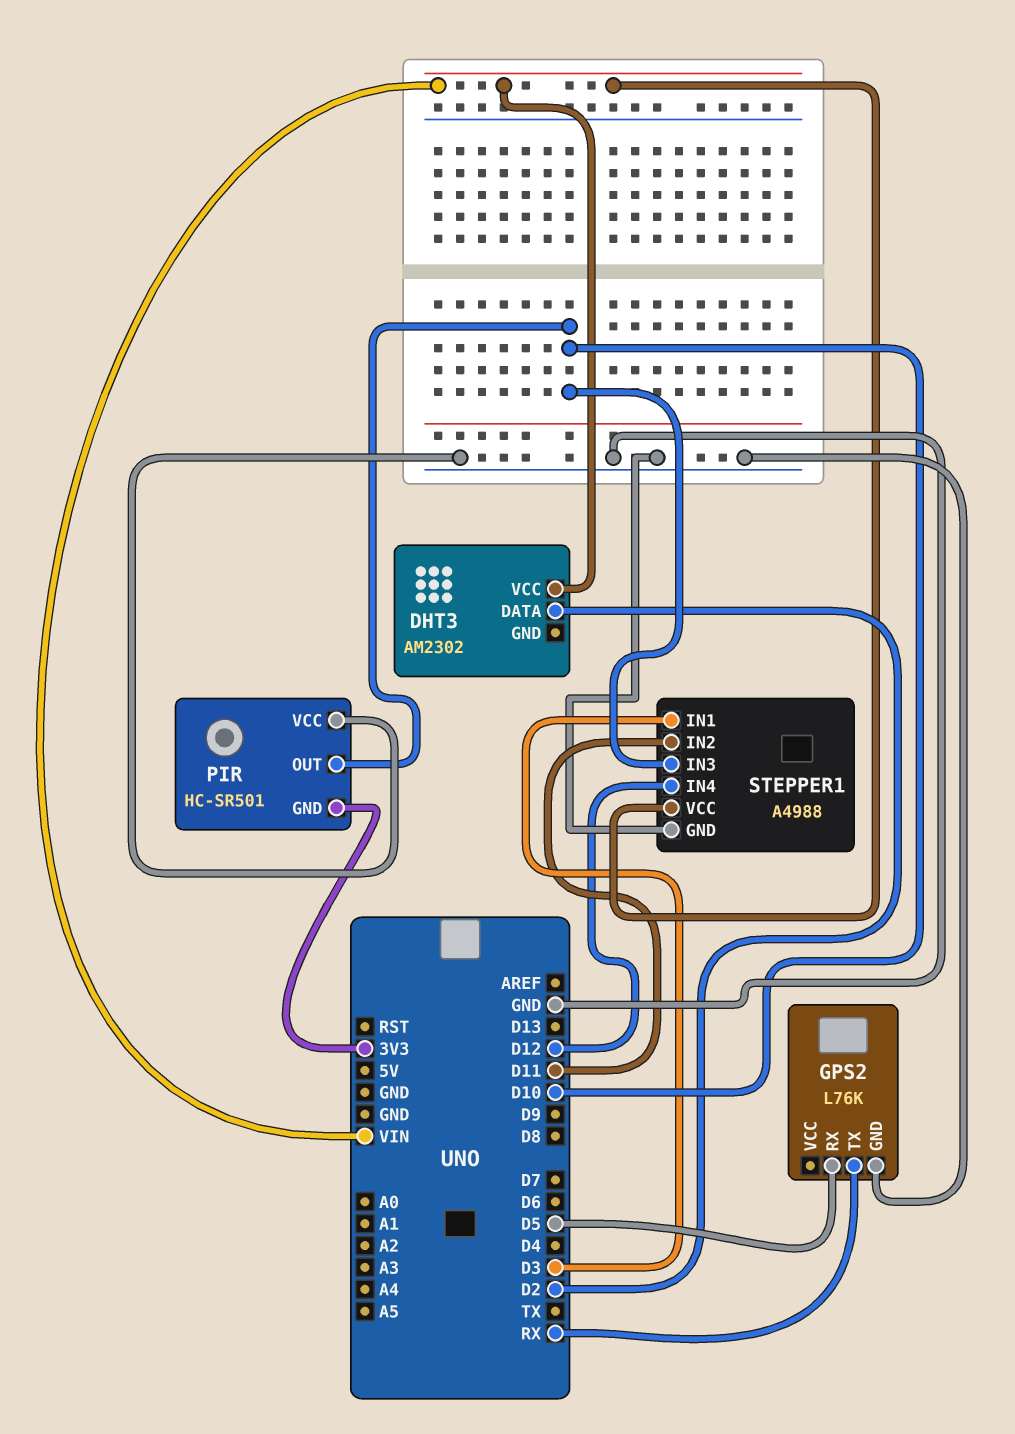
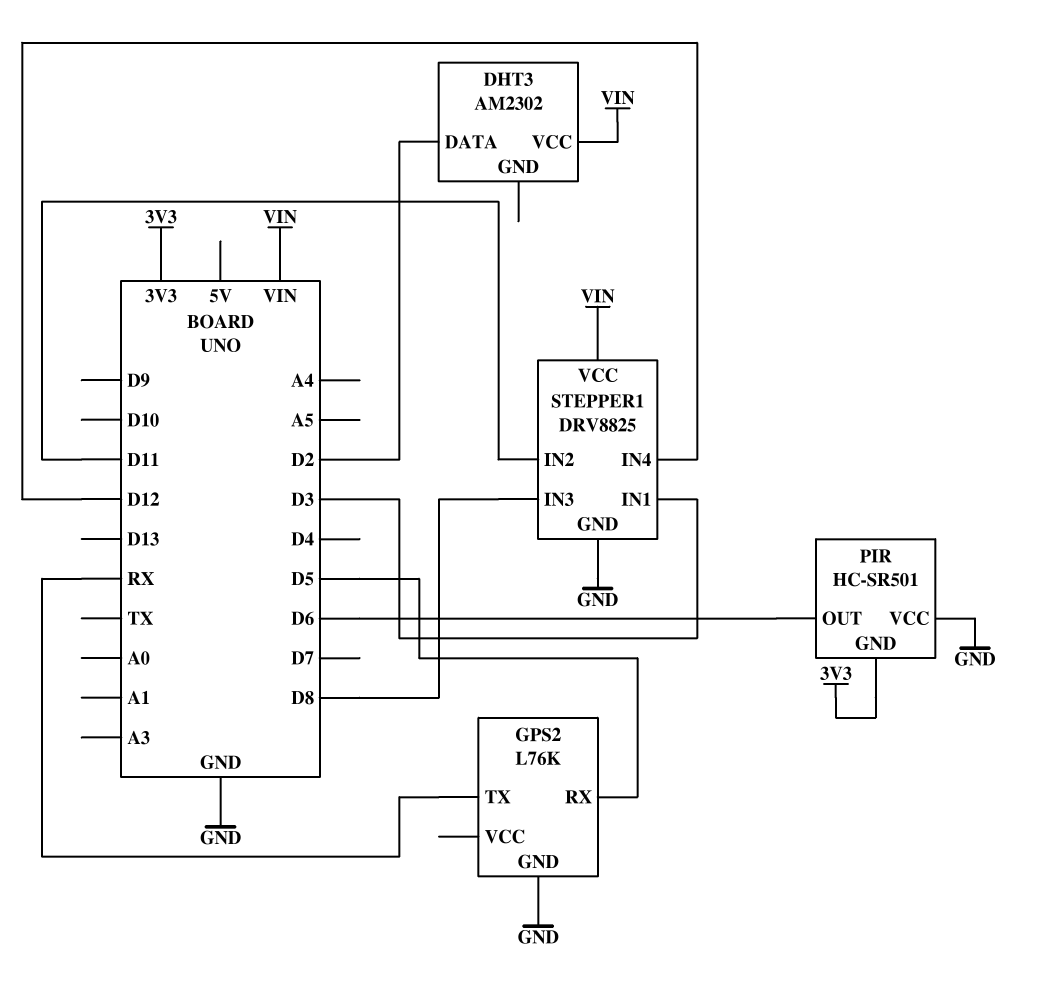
PIR pin OUT: D10 -> D6
STEPPER1: A4988 -> DRV8825
STEPPER1 pin IN3: D10 -> D8

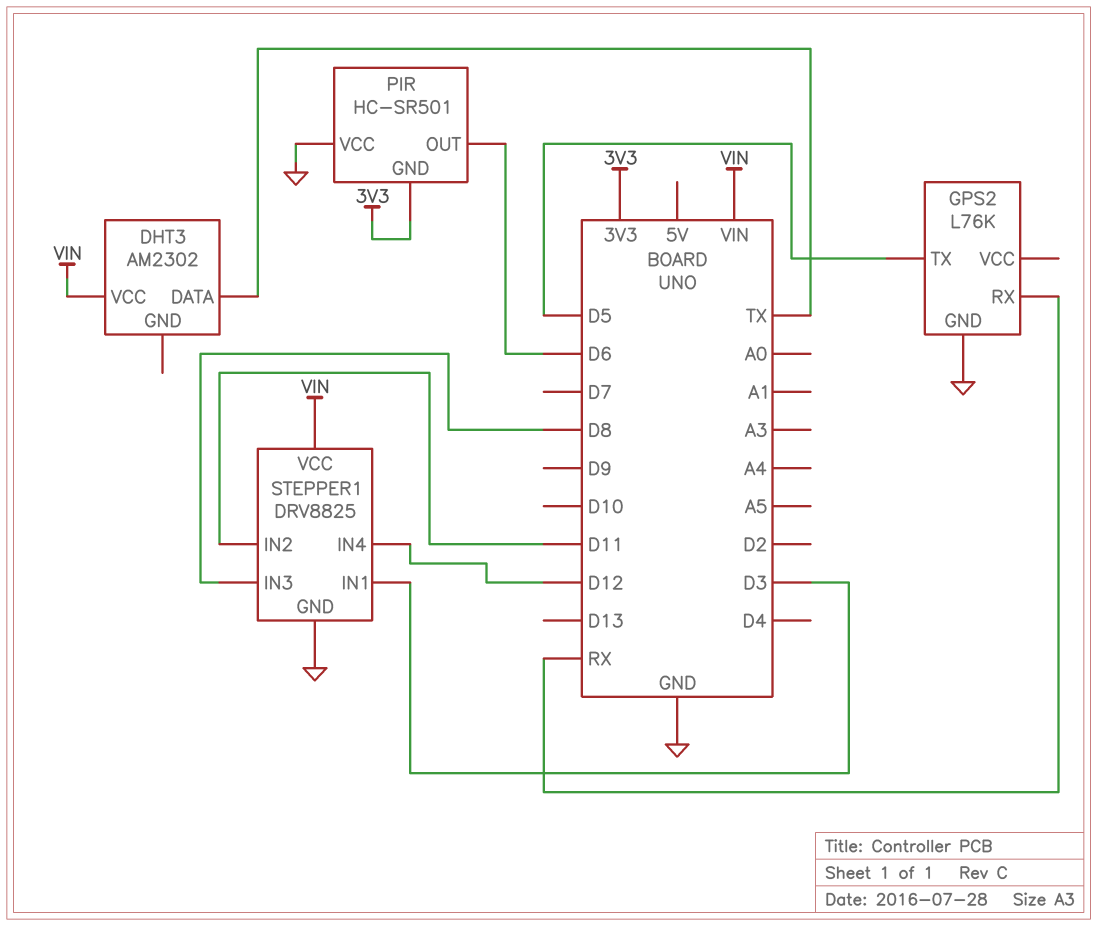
DHT3 pin DATA: D2 -> TX
GPS2 pin RX: D5 -> RX
GPS2 pin TX: RX -> D5

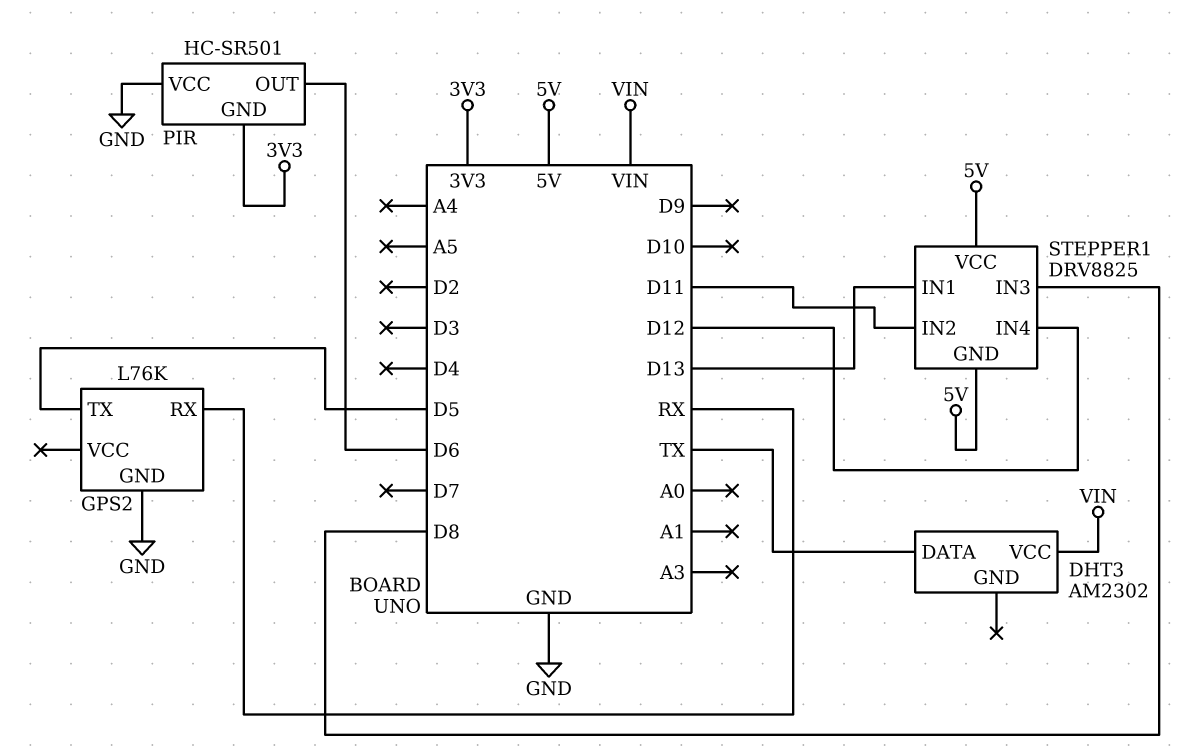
STEPPER1 pin GND: GND -> 5V
STEPPER1 pin IN1: D3 -> D13
STEPPER1 pin VCC: VIN -> 5V

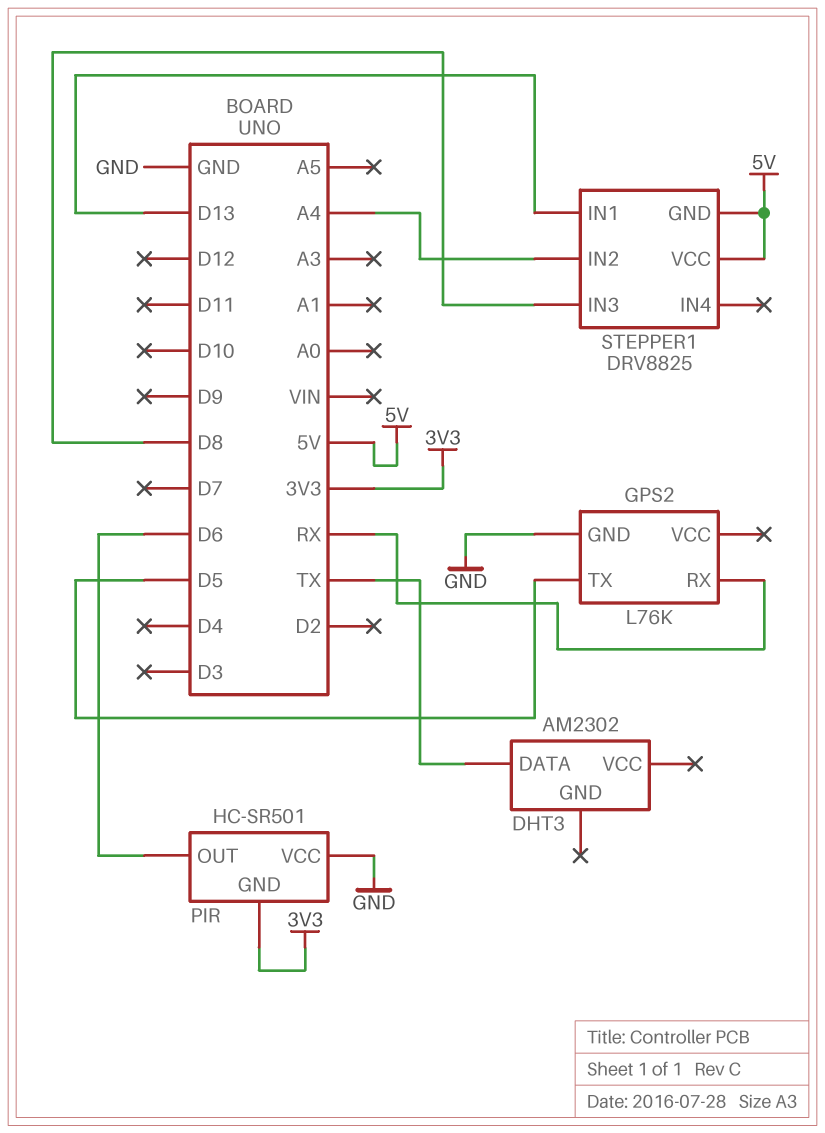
DHT3 pin VCC: VIN -> none
STEPPER1 pin IN2: D11 -> A4
STEPPER1 pin IN4: D12 -> none

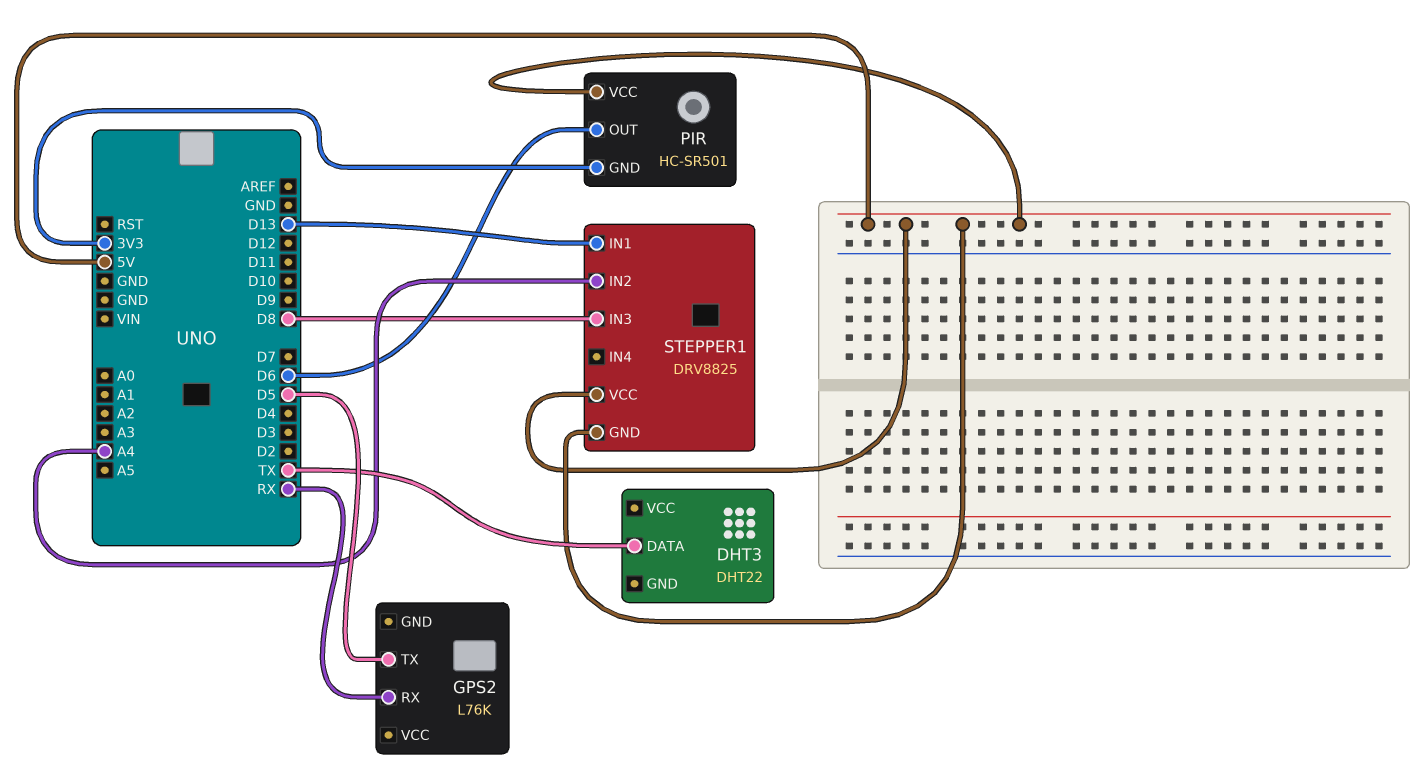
DHT3: AM2302 -> DHT22
GPS2 pin GND: GND -> none
PIR pin VCC: GND -> 5V

